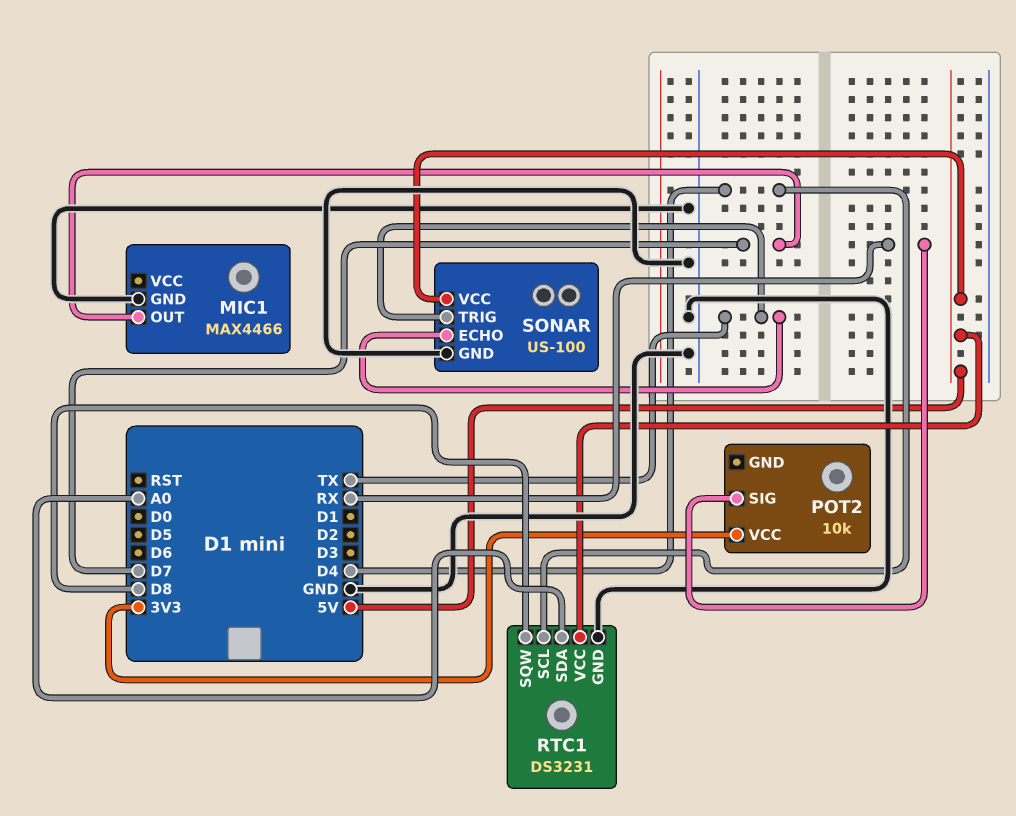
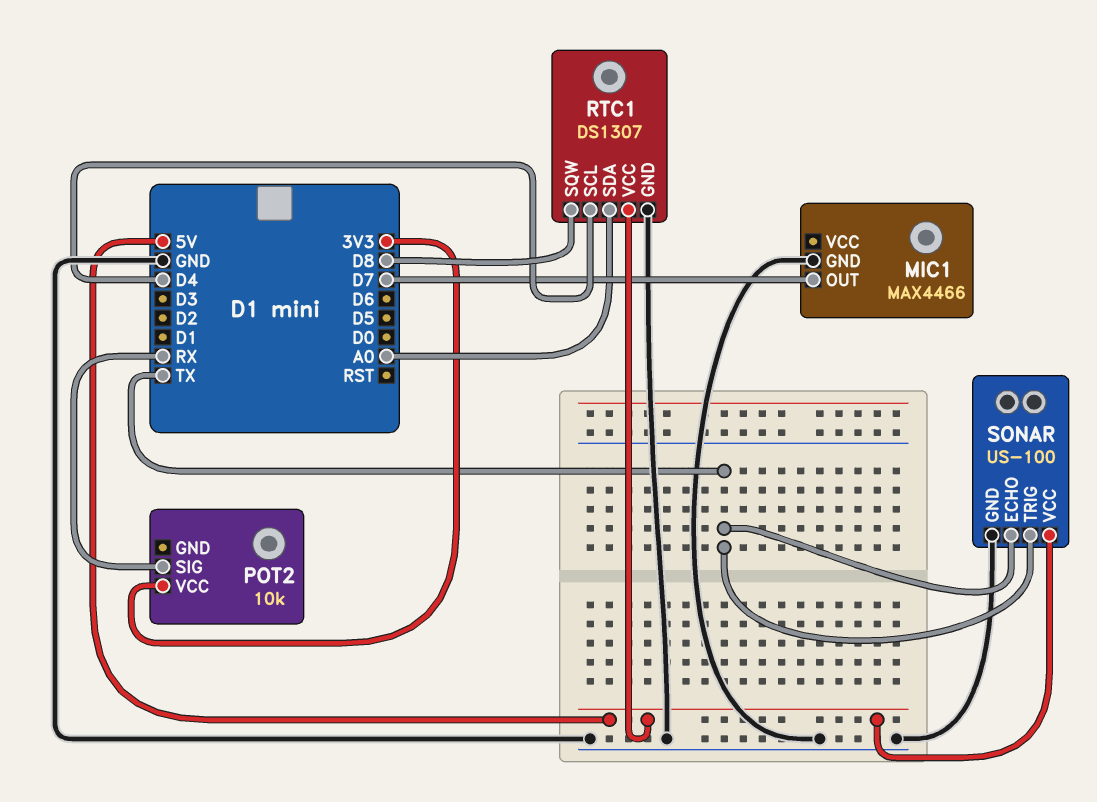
RTC1: DS3231 -> DS1307

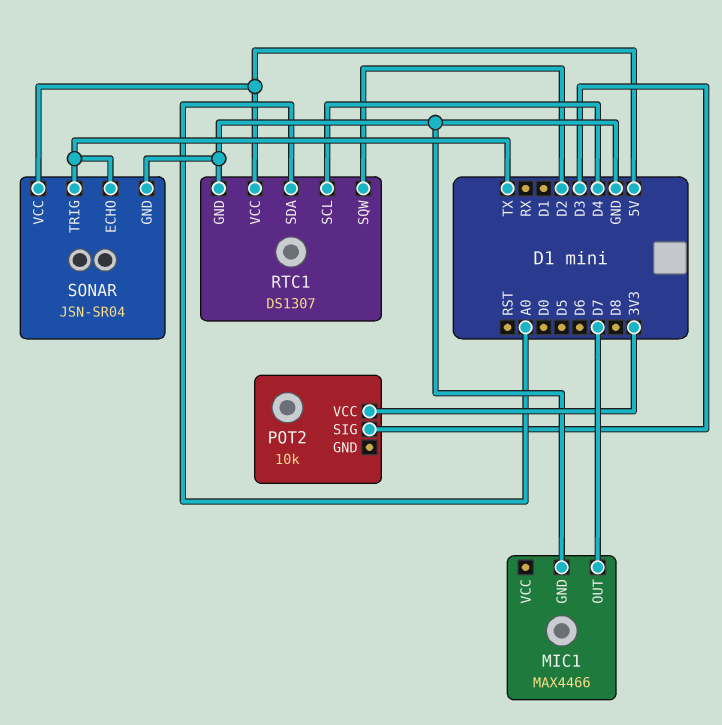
POT2 pin SIG: RX -> D3
RTC1 pin SQW: D8 -> D2
SONAR: US-100 -> JSN-SR04

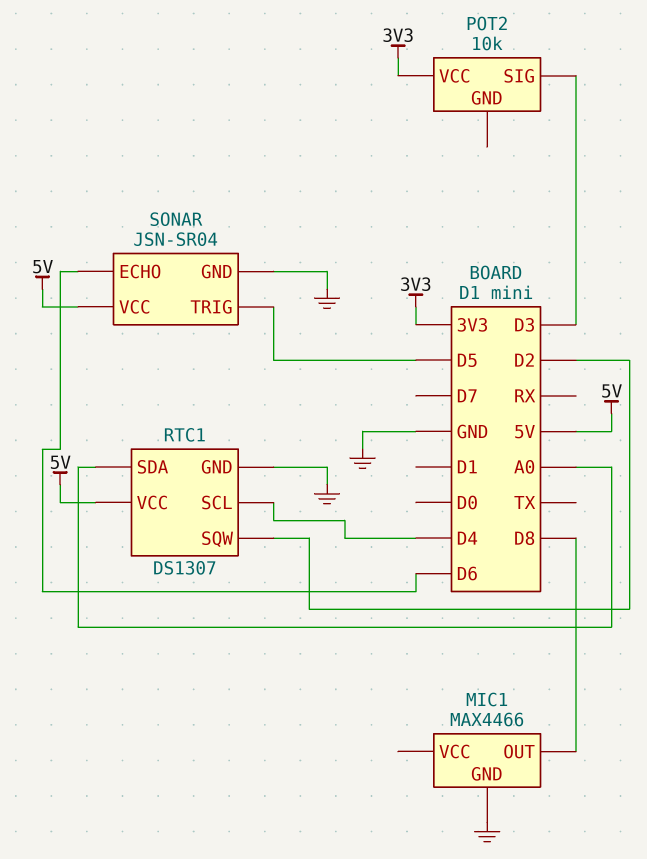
MIC1 pin OUT: D7 -> D8
SONAR pin ECHO: TX -> D6
SONAR pin TRIG: TX -> D5

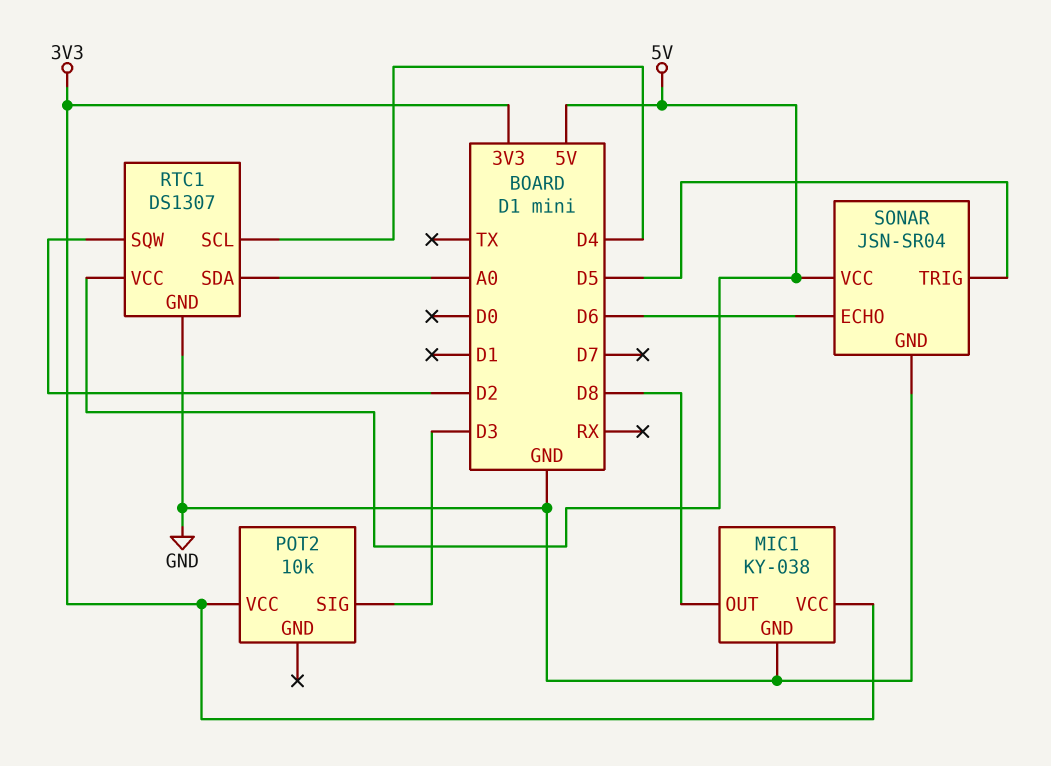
MIC1: MAX4466 -> KY-038
MIC1 pin VCC: none -> 3V3

